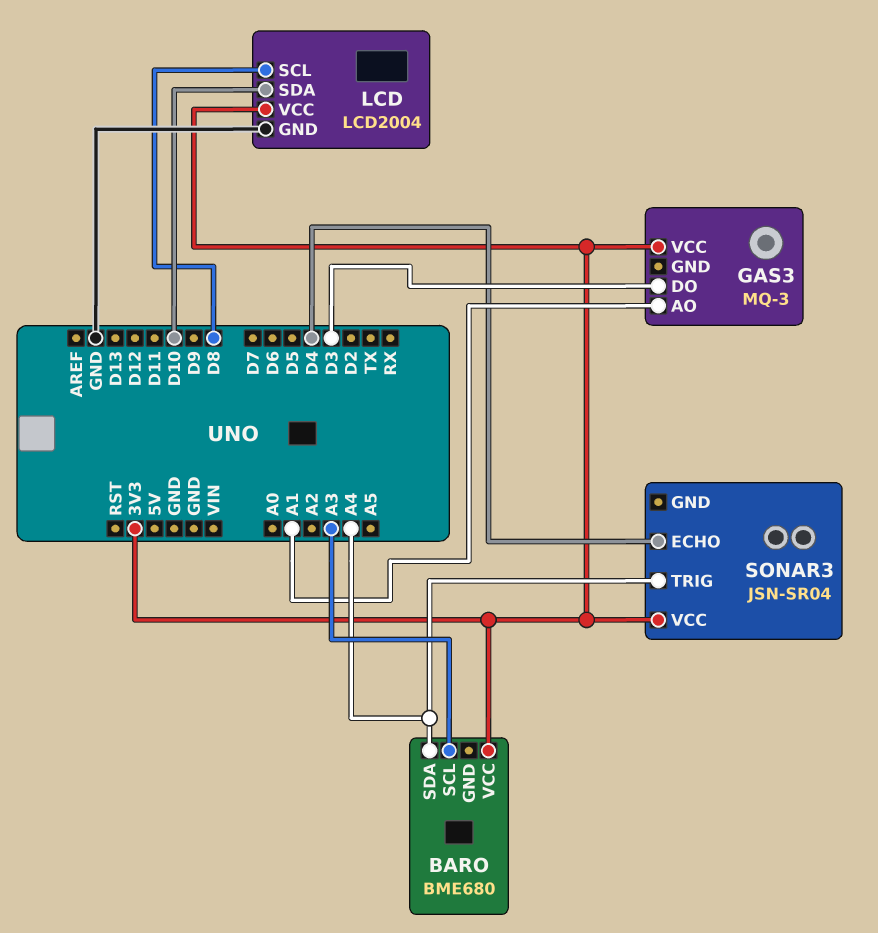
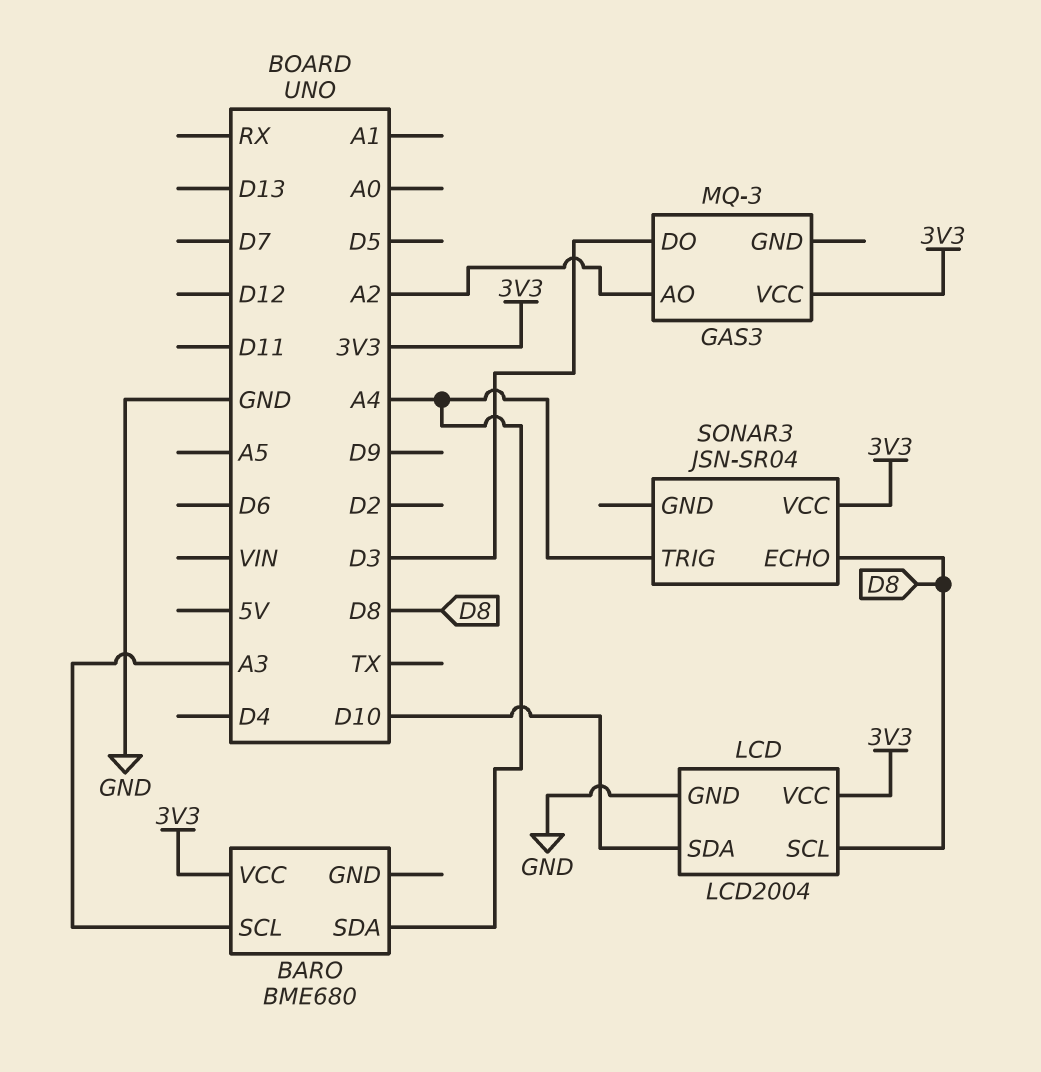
GAS3 pin AO: A1 -> A2
SONAR3 pin ECHO: D4 -> D8

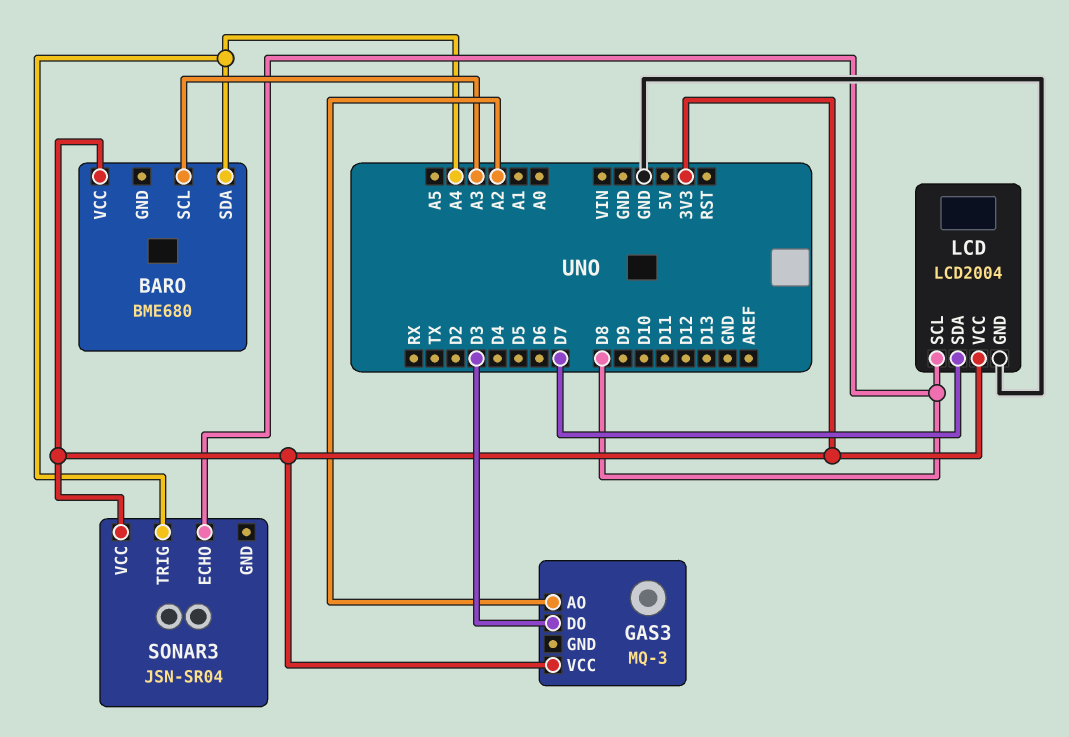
LCD pin SDA: D10 -> D7

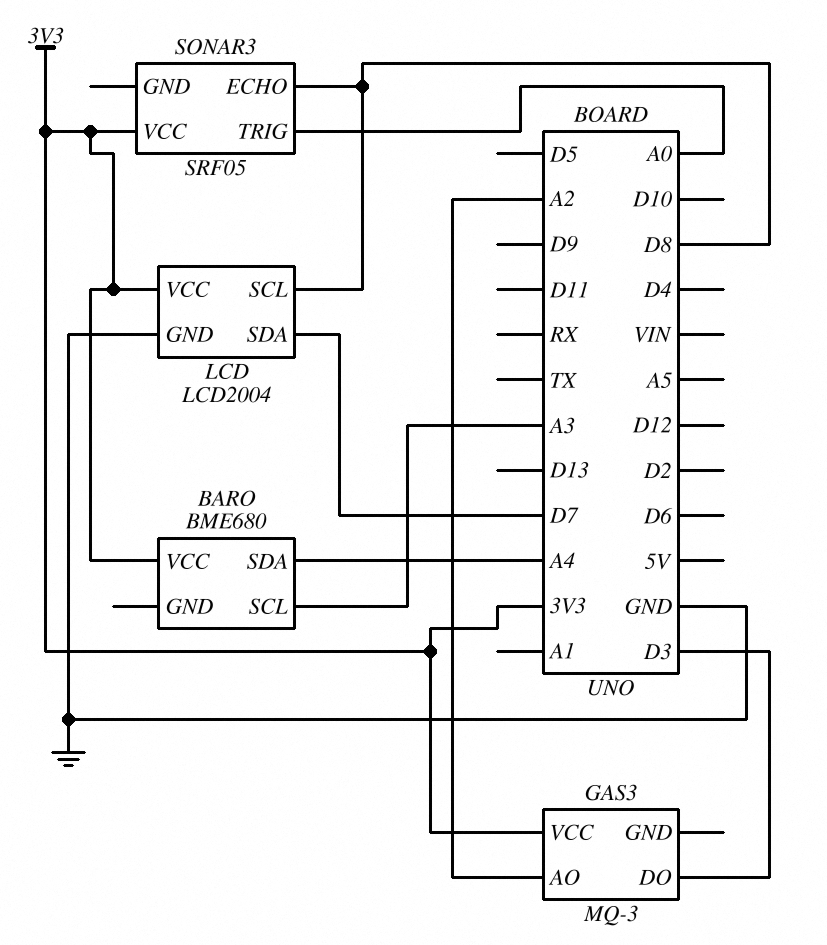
SONAR3: JSN-SR04 -> SRF05
SONAR3 pin TRIG: A4 -> A0

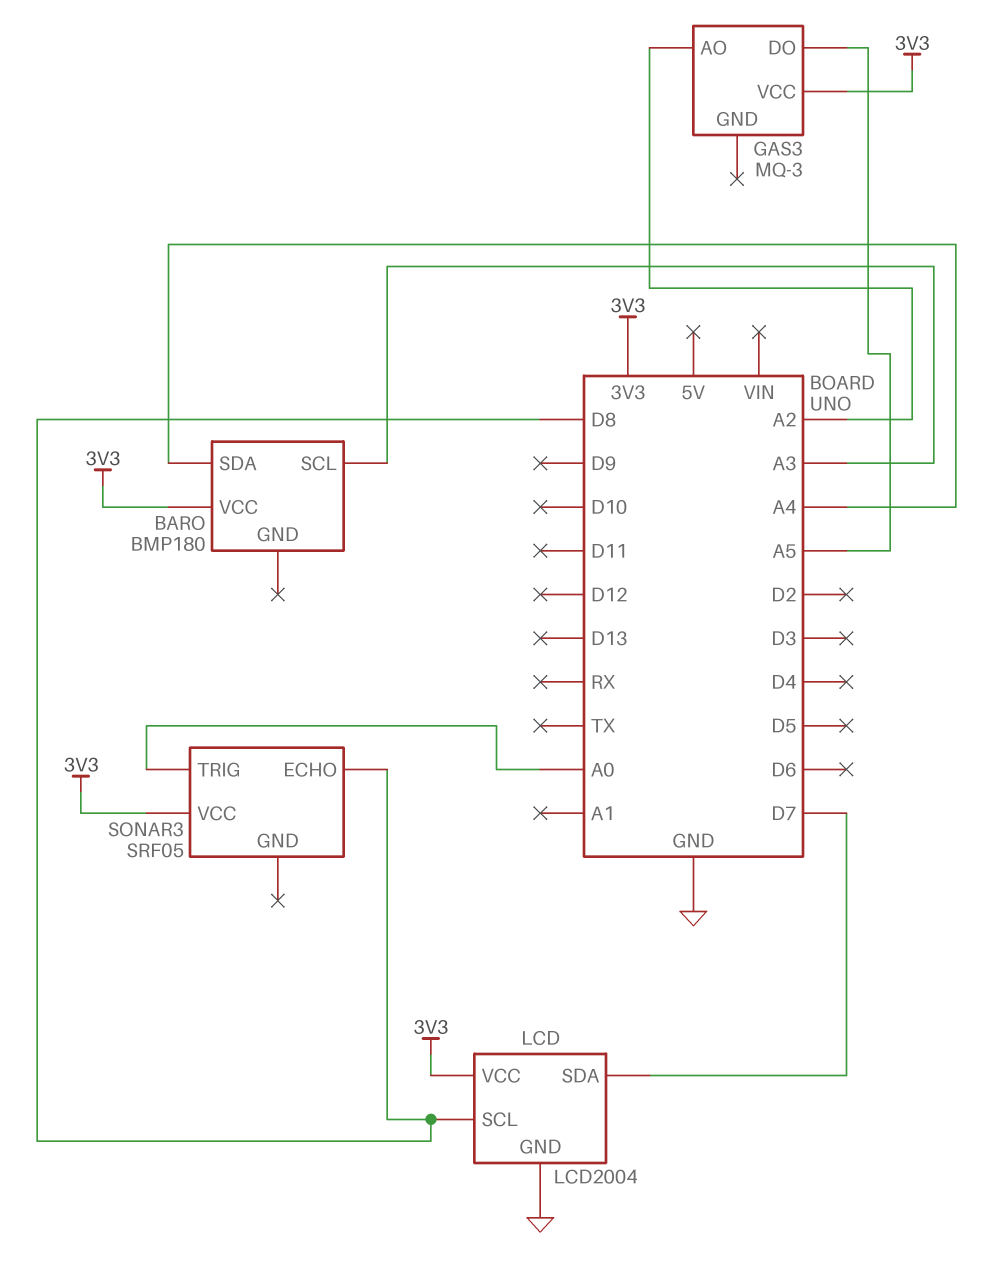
BARO: BME680 -> BMP180
GAS3 pin DO: D3 -> A5

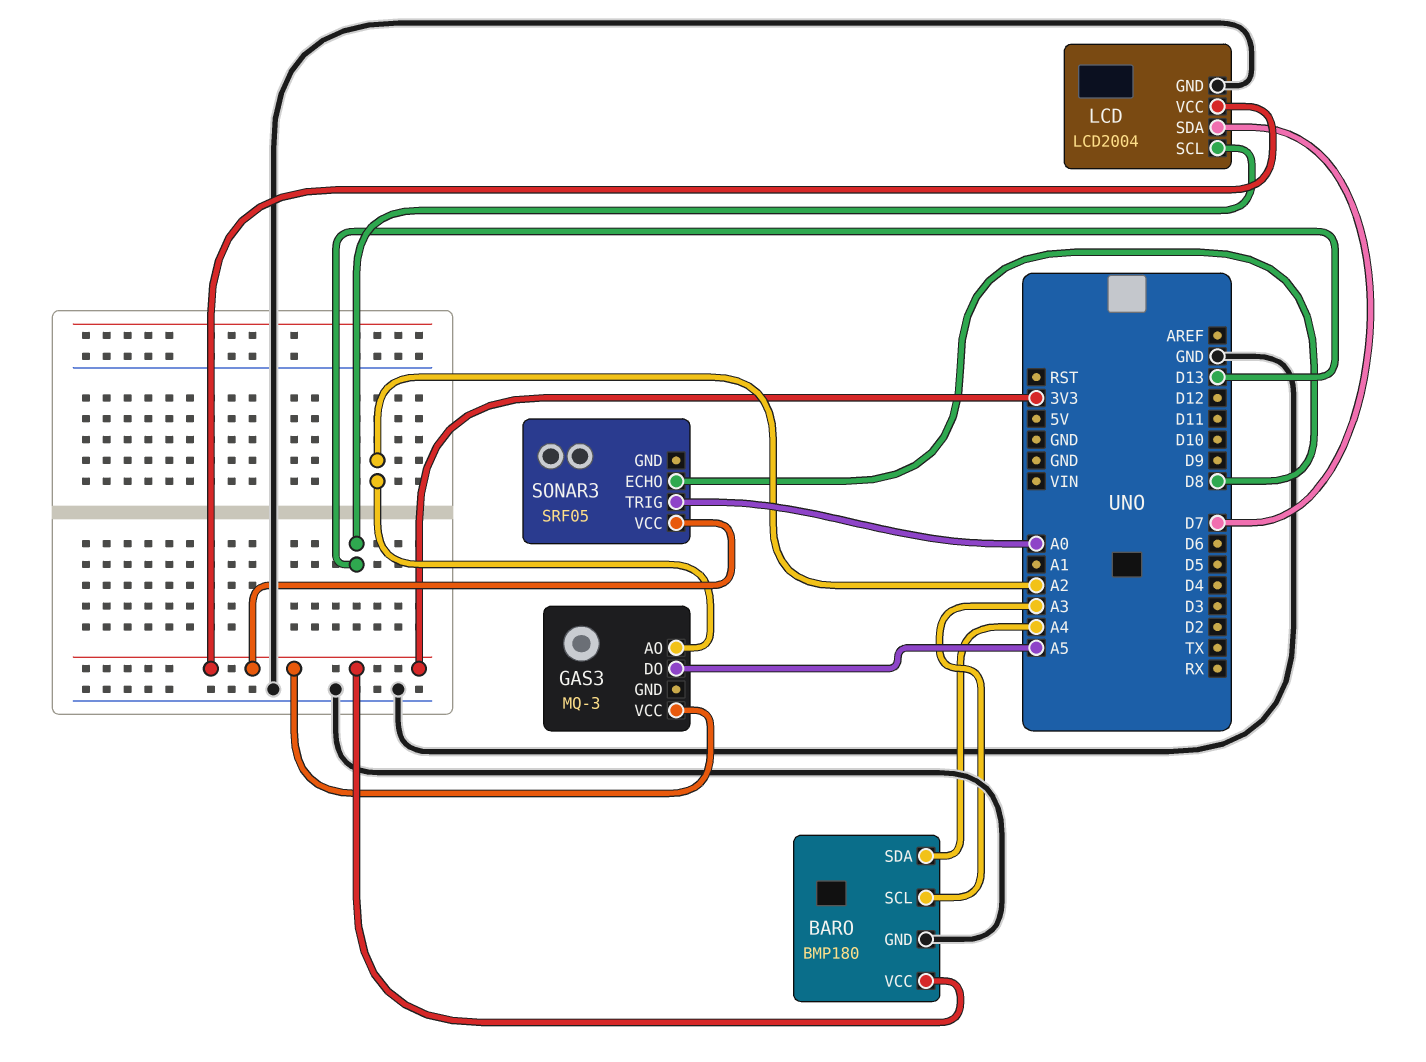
BARO pin GND: none -> GND
LCD pin SCL: D8 -> D13

